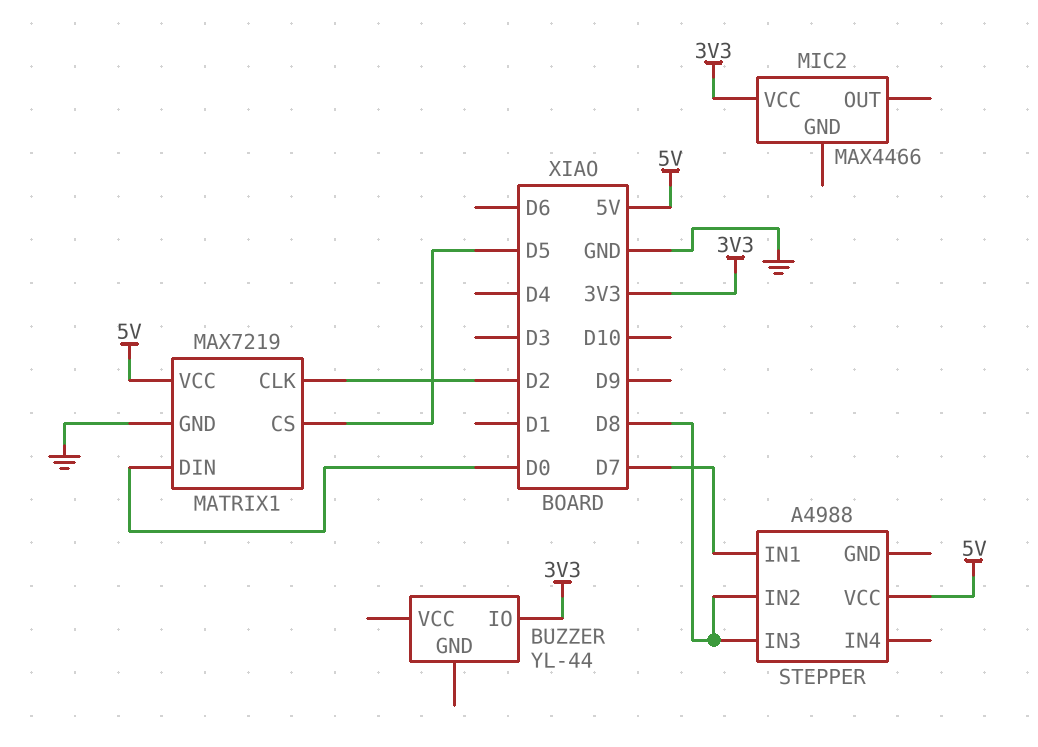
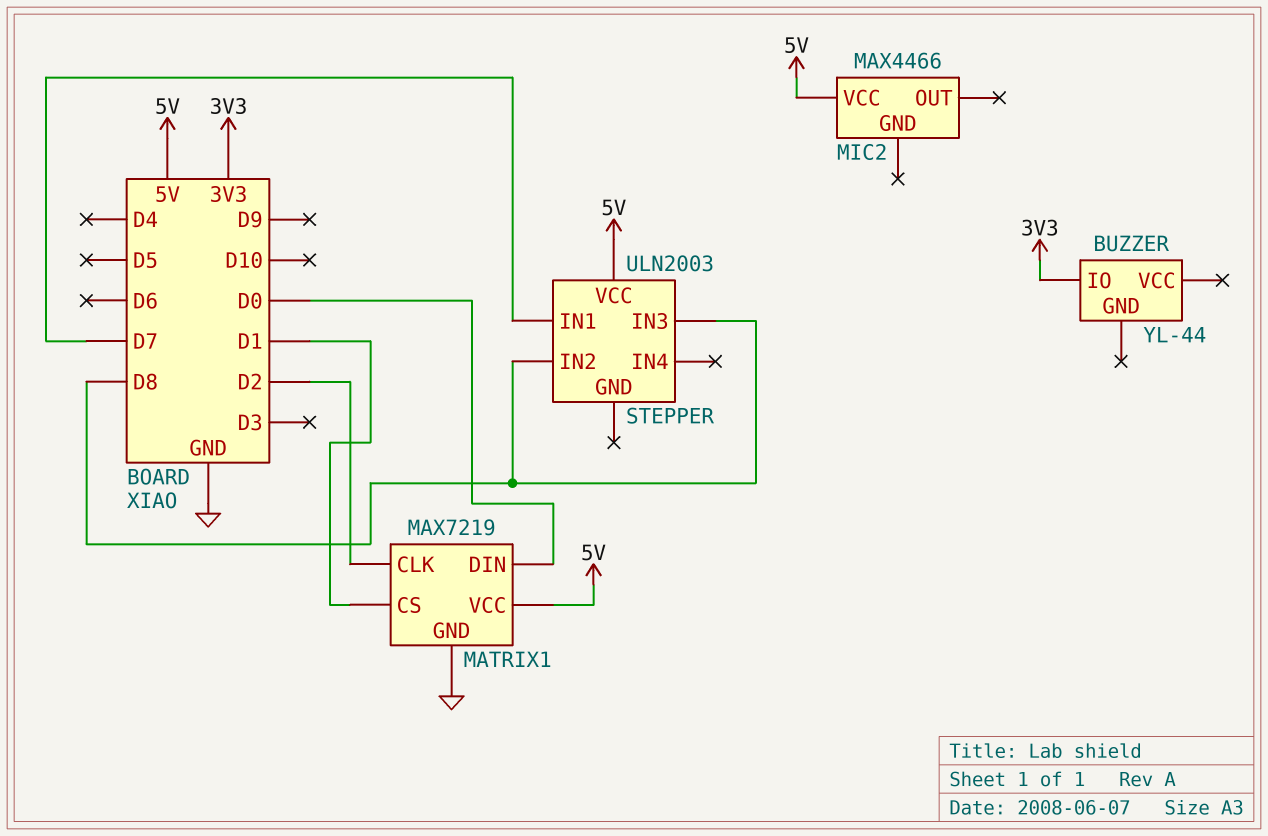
MATRIX1 pin CS: D5 -> D1
MIC2 pin VCC: 3V3 -> 5V
STEPPER: A4988 -> ULN2003

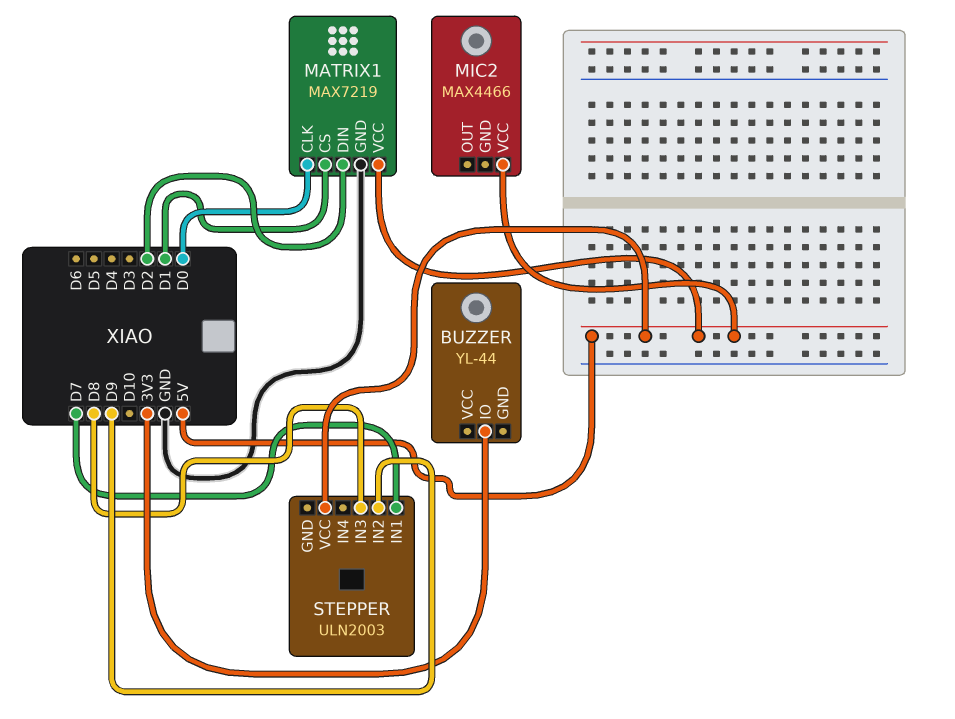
MATRIX1 pin CLK: D2 -> D0
MATRIX1 pin DIN: D0 -> D2
STEPPER pin IN2: D8 -> D9

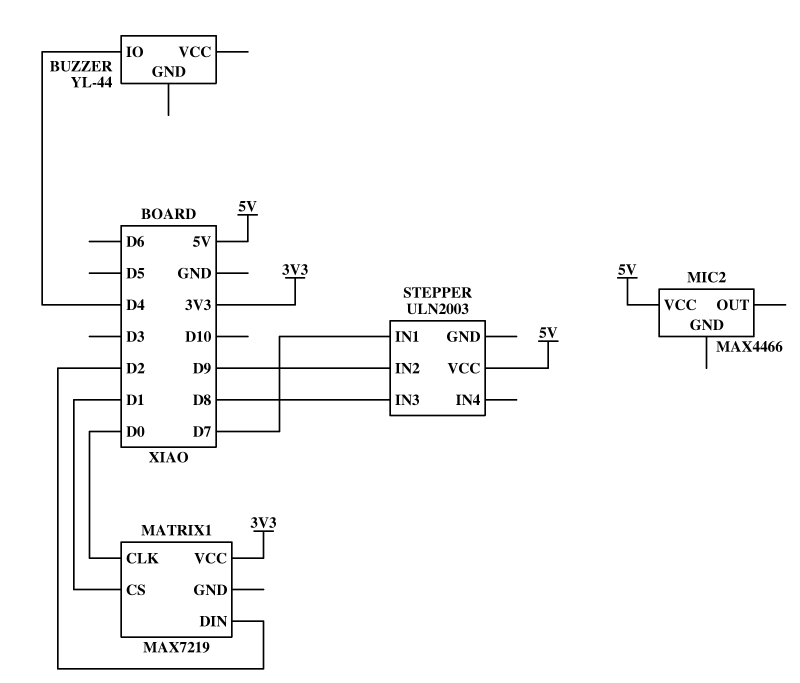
BUZZER pin IO: 3V3 -> D4
MATRIX1 pin GND: GND -> none
MATRIX1 pin VCC: 5V -> 3V3

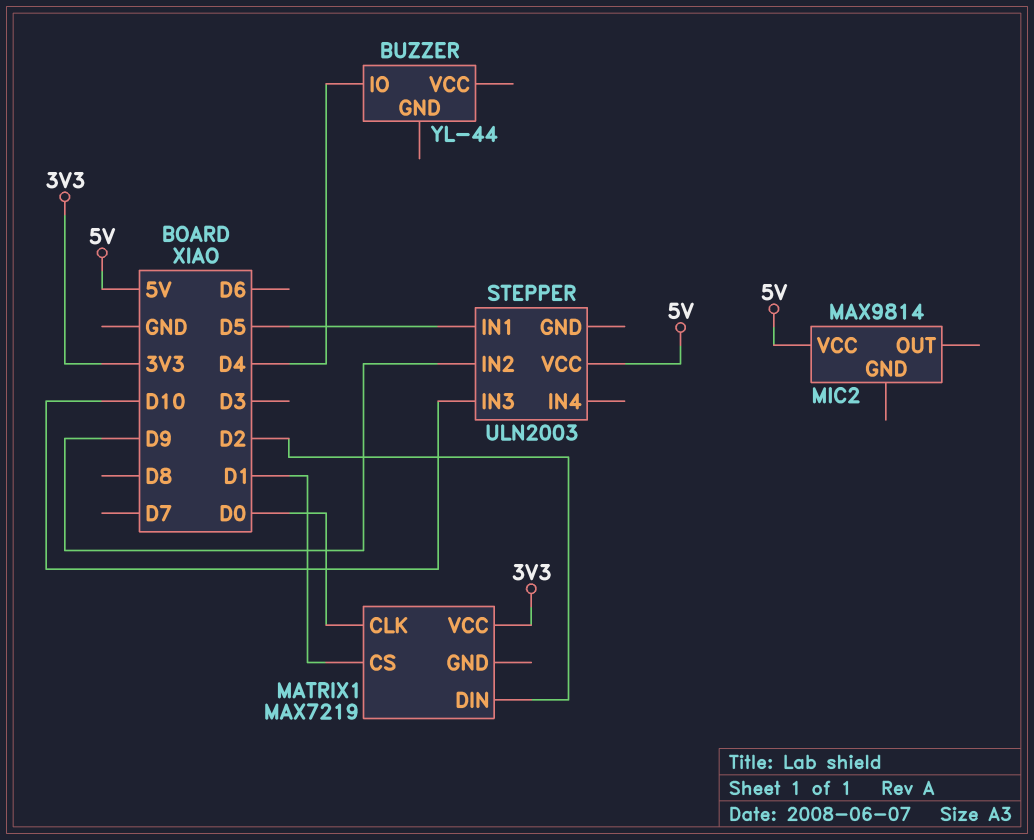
MIC2: MAX4466 -> MAX9814
STEPPER pin IN1: D7 -> D5
STEPPER pin IN3: D8 -> D10

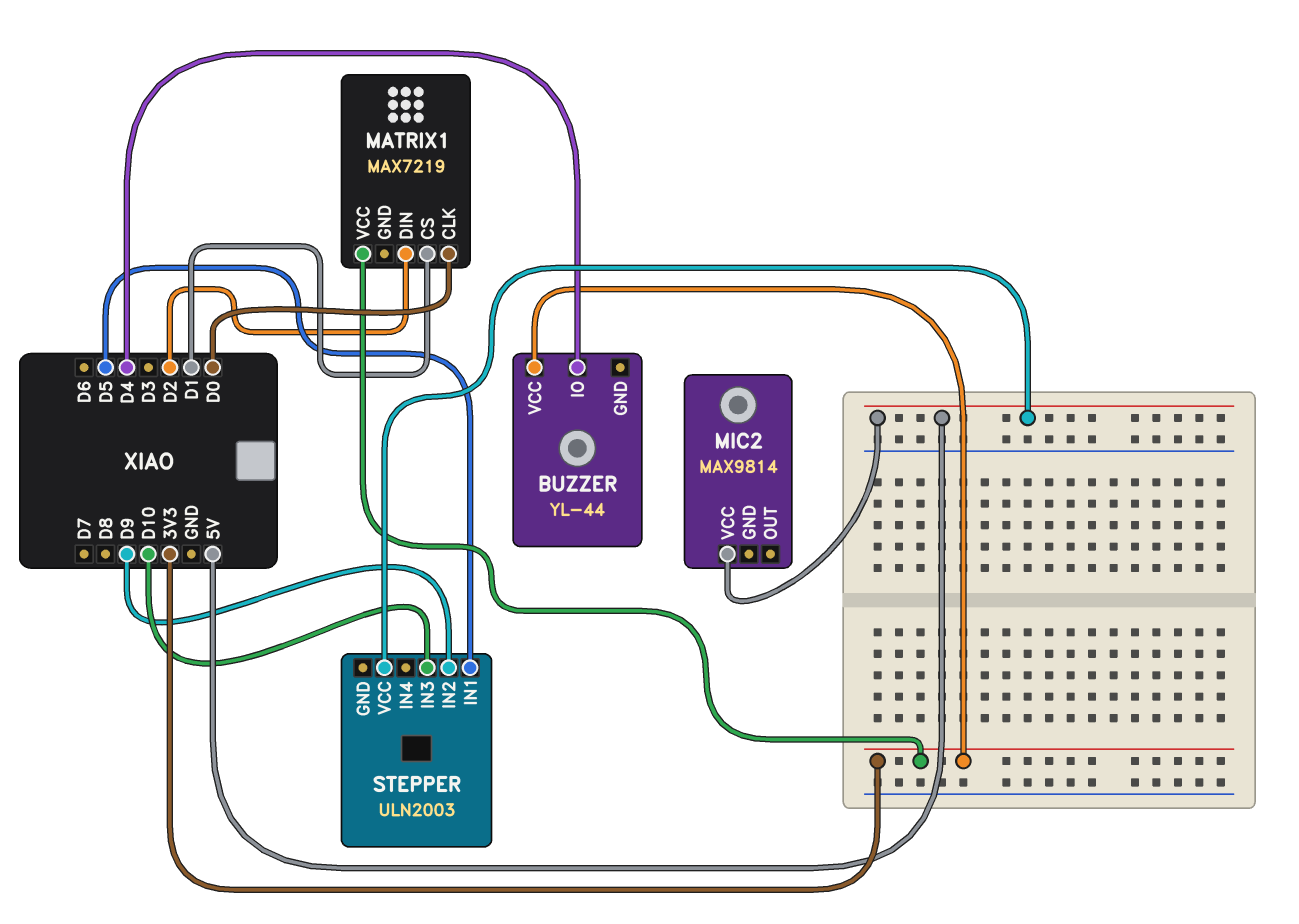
BUZZER pin VCC: none -> 3V3

